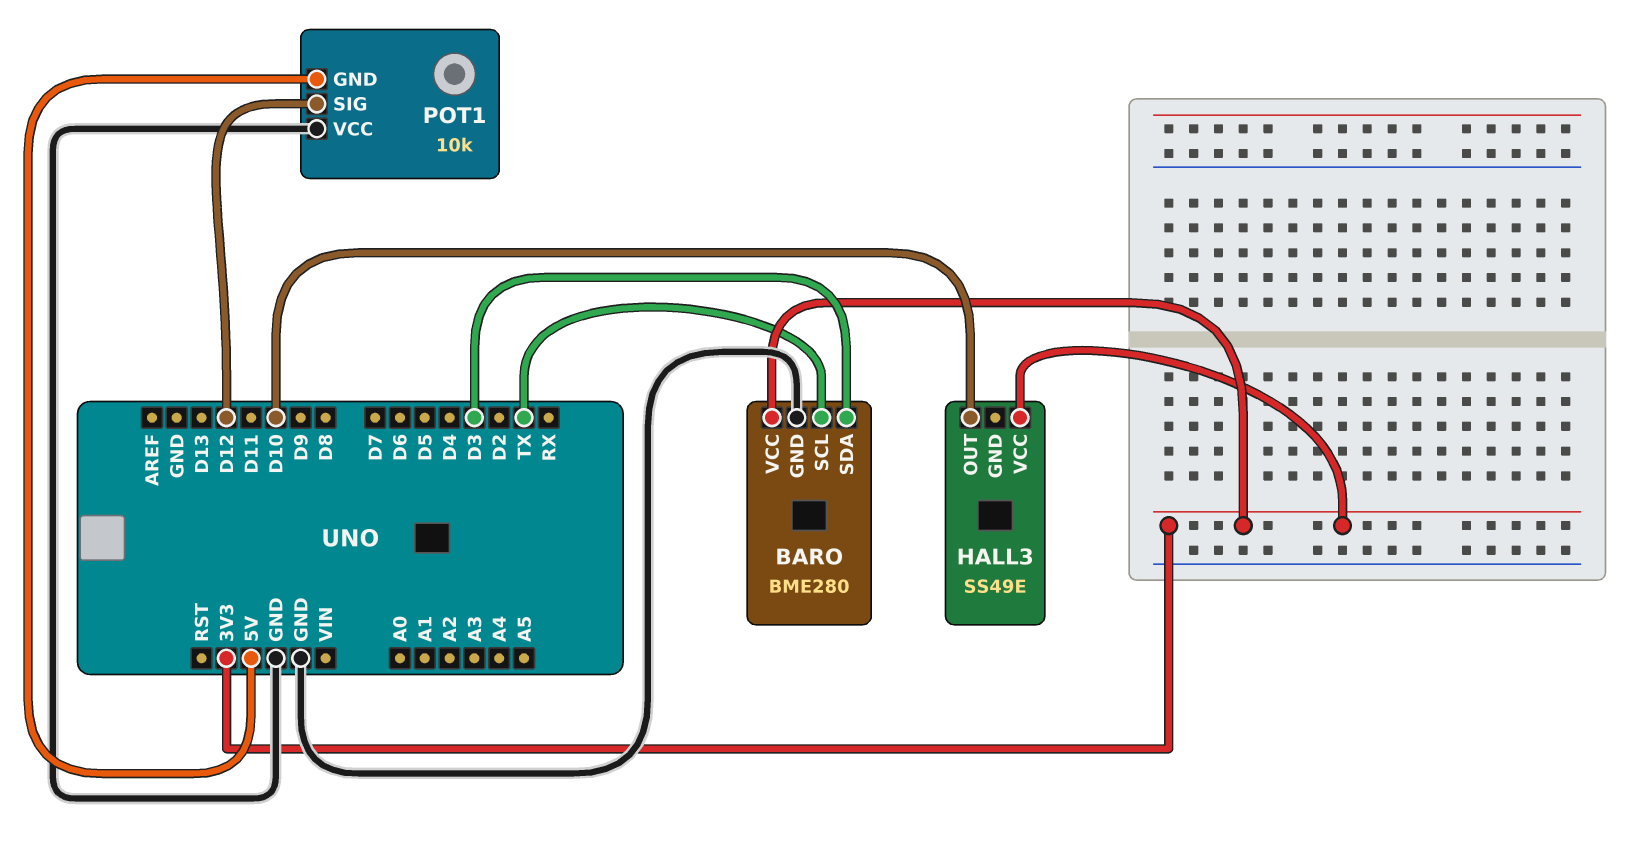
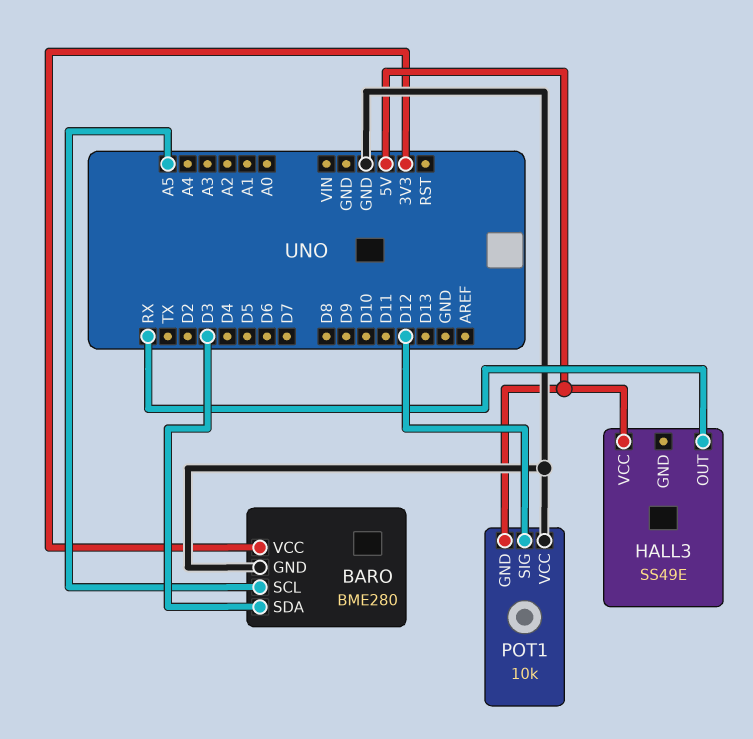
BARO pin SCL: TX -> A5
HALL3 pin OUT: D10 -> RX
HALL3 pin VCC: 3V3 -> 5V

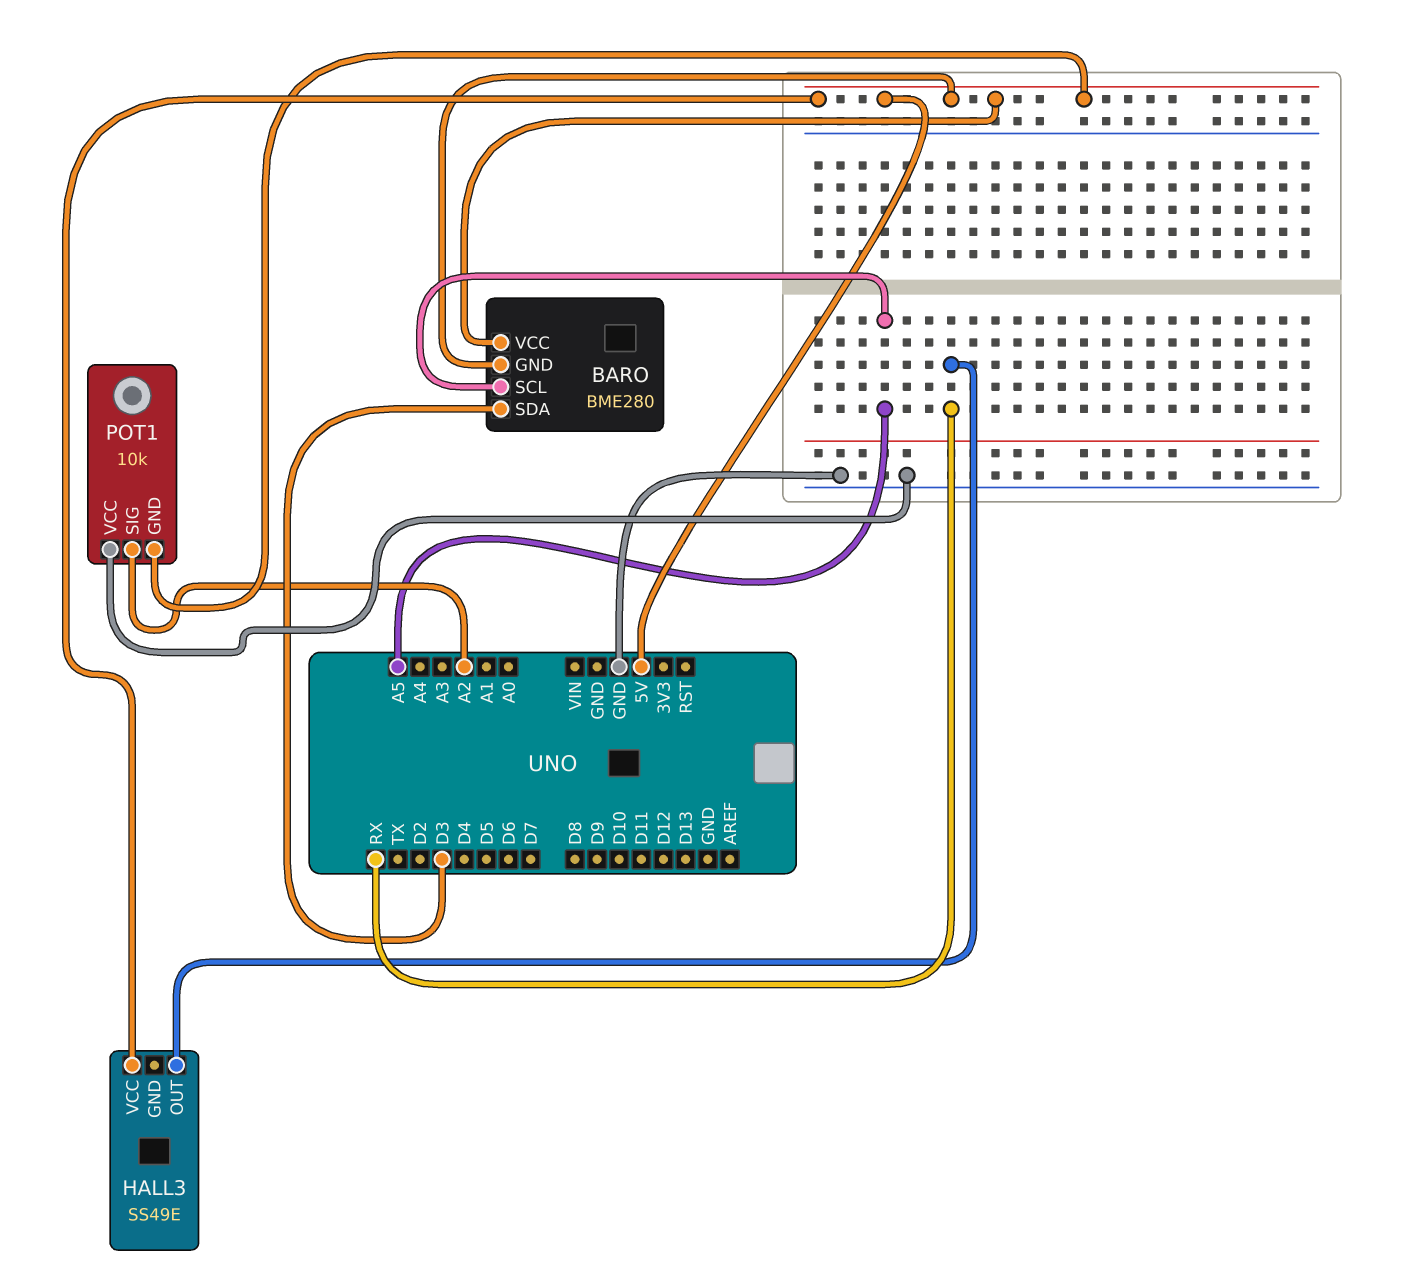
BARO pin GND: GND -> 5V
BARO pin VCC: 3V3 -> 5V
POT1 pin SIG: D12 -> A2

